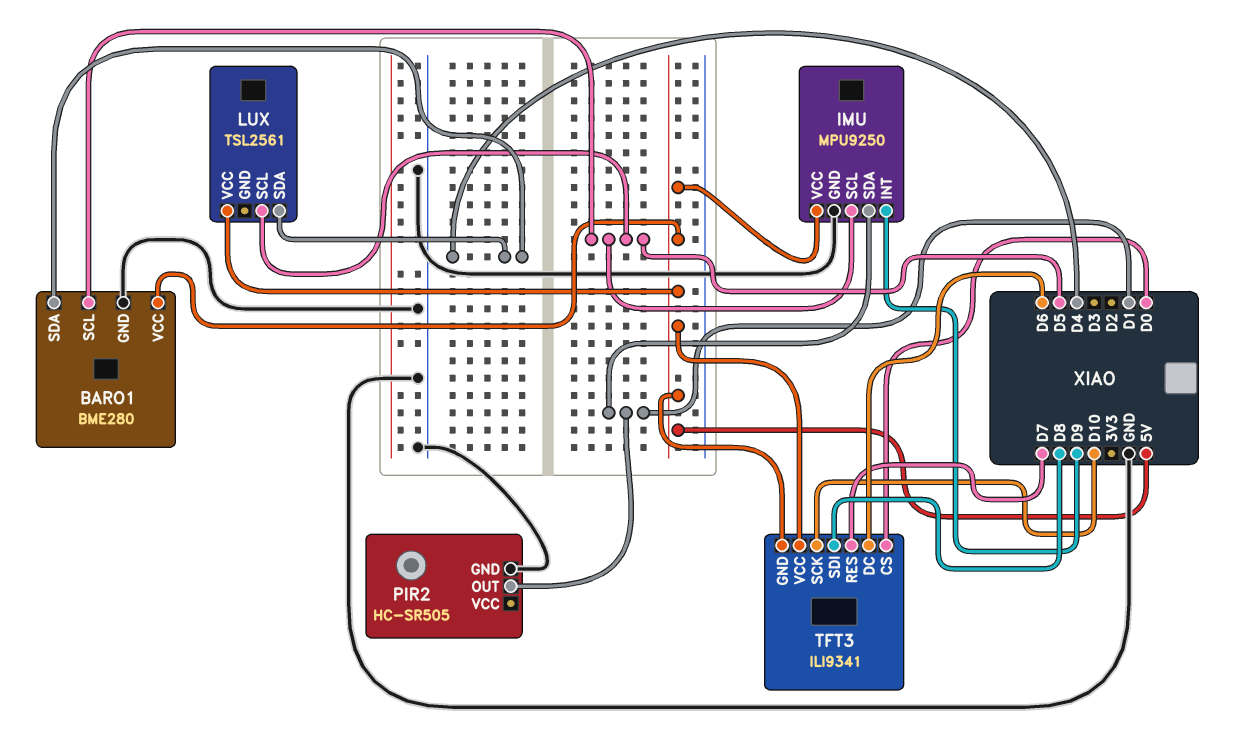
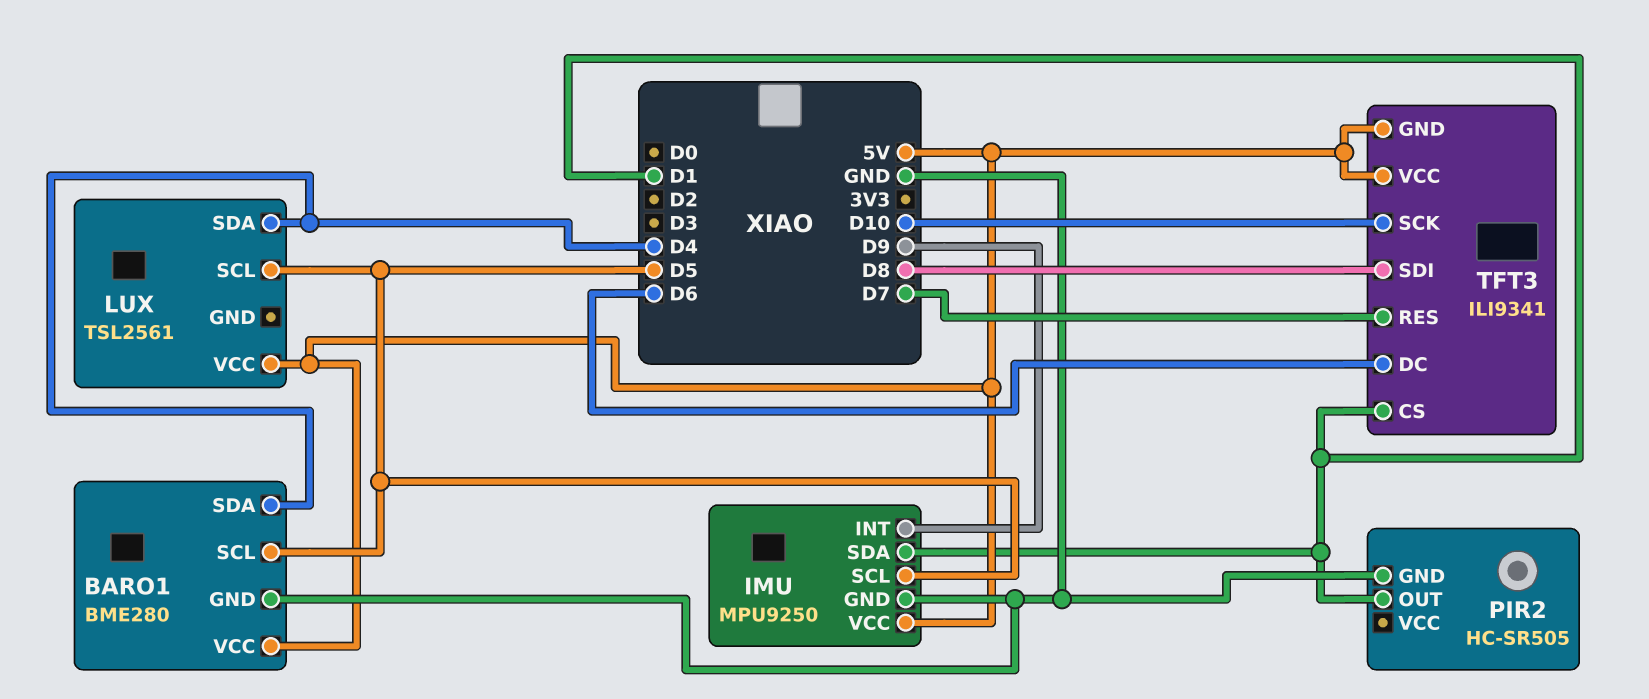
TFT3 pin CS: D0 -> D1

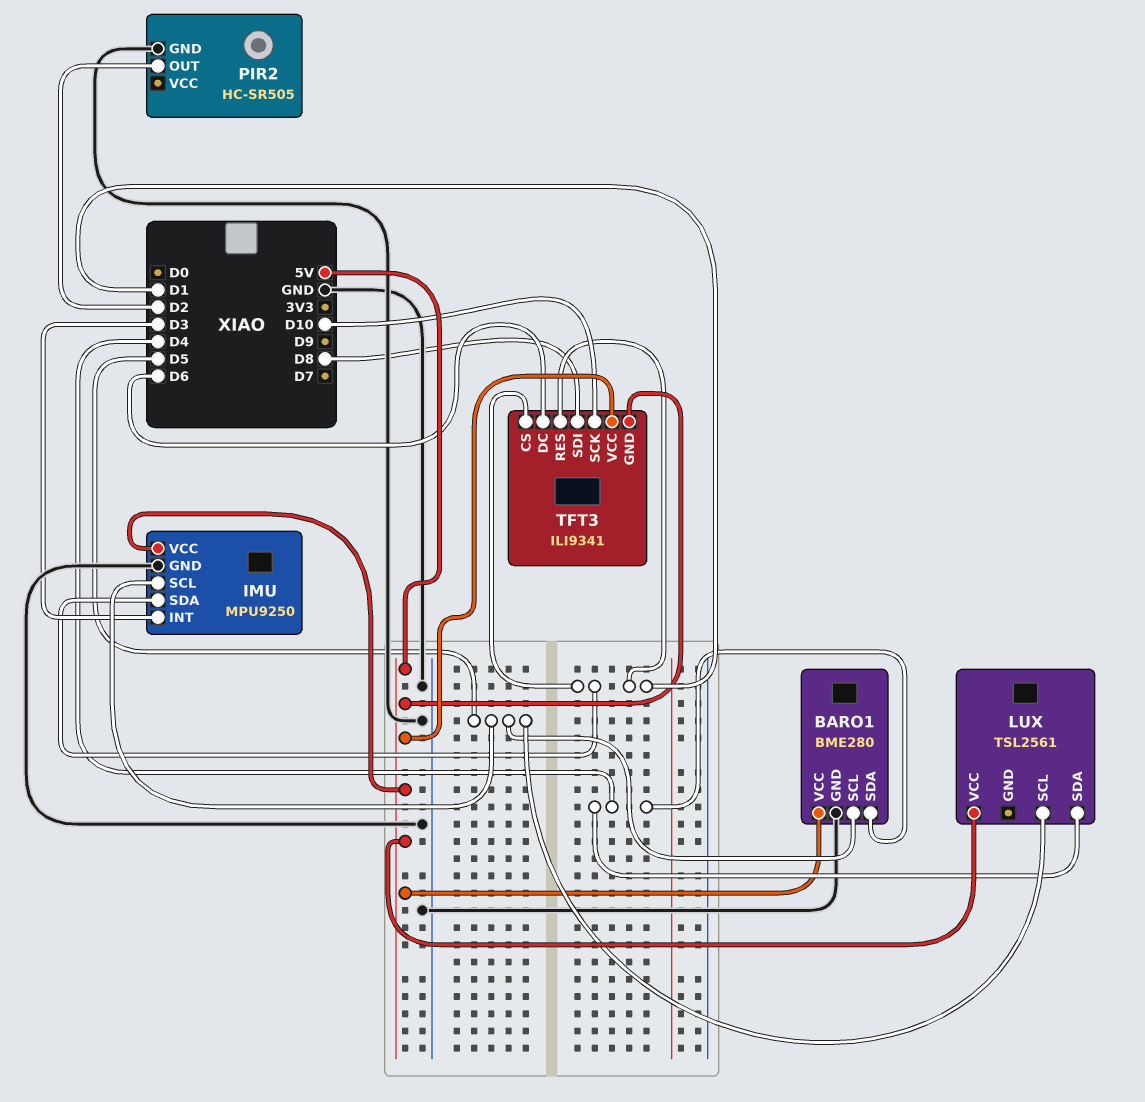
IMU pin INT: D9 -> D3
PIR2 pin OUT: D1 -> D2
TFT3 pin RES: D7 -> D1

